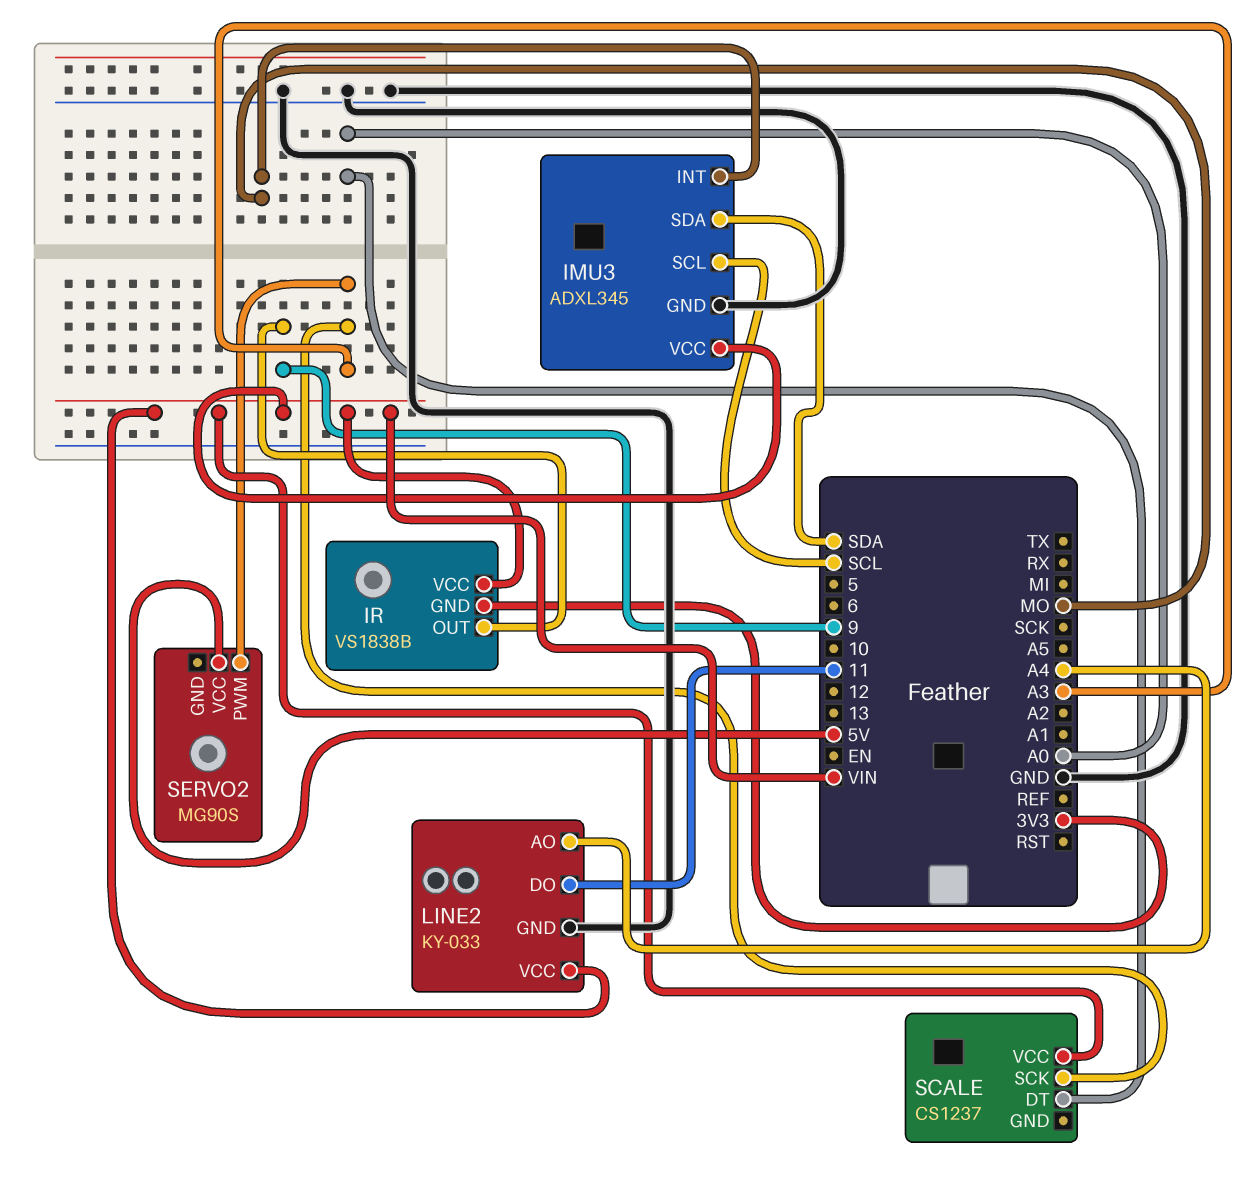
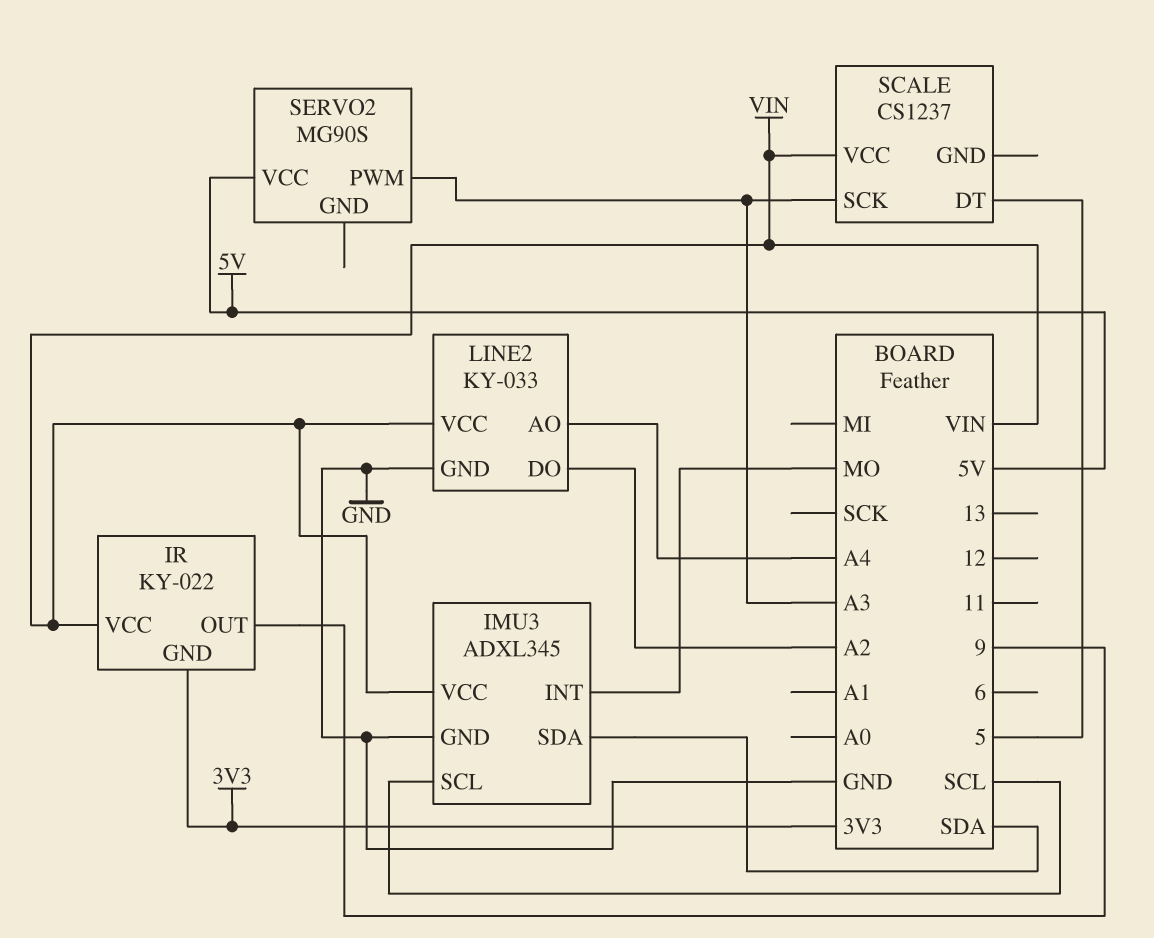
IR: VS1838B -> KY-022
LINE2 pin DO: 11 -> A2
SCALE pin DT: A0 -> 5

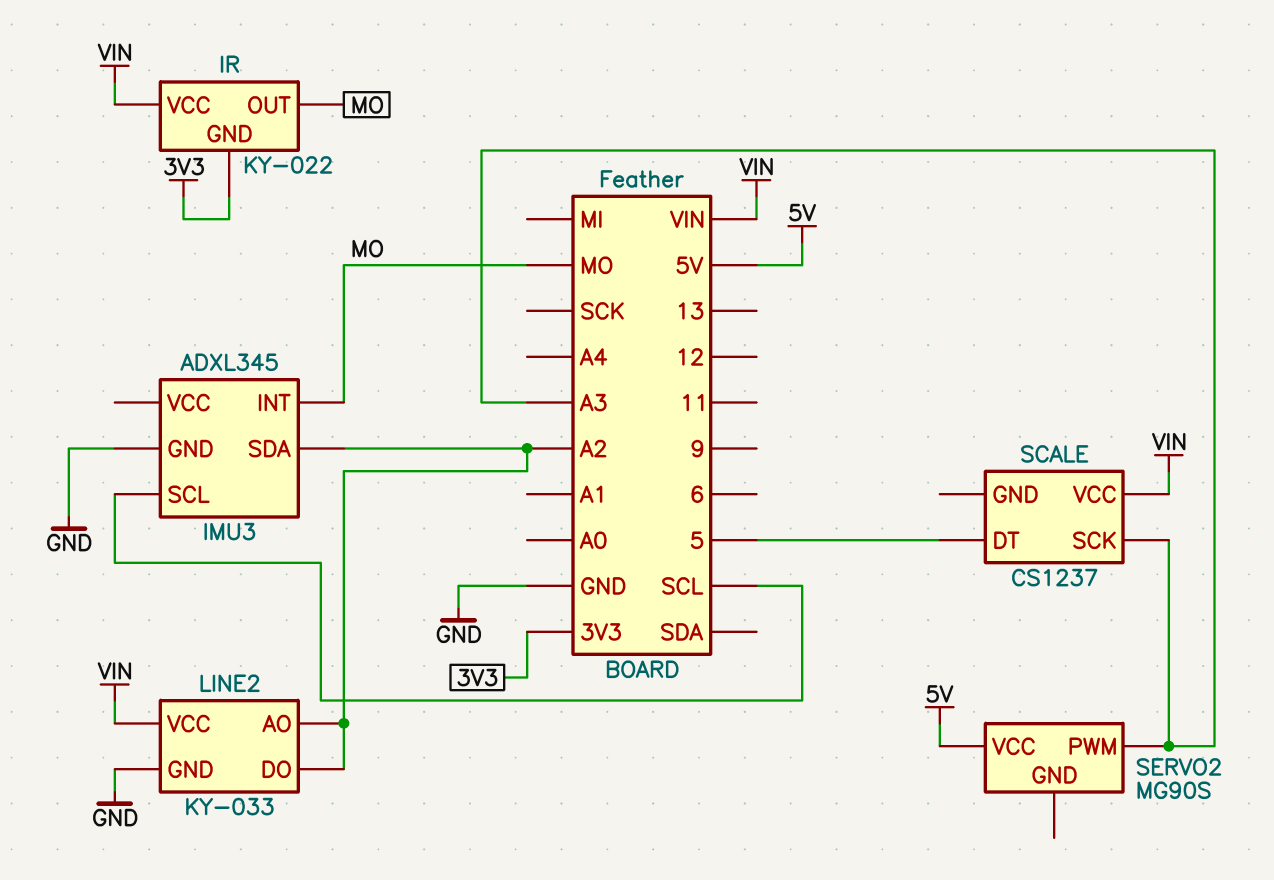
IMU3 pin SDA: SDA -> A2
IMU3 pin VCC: VIN -> none
IR pin OUT: 9 -> MO
LINE2 pin AO: A4 -> A2

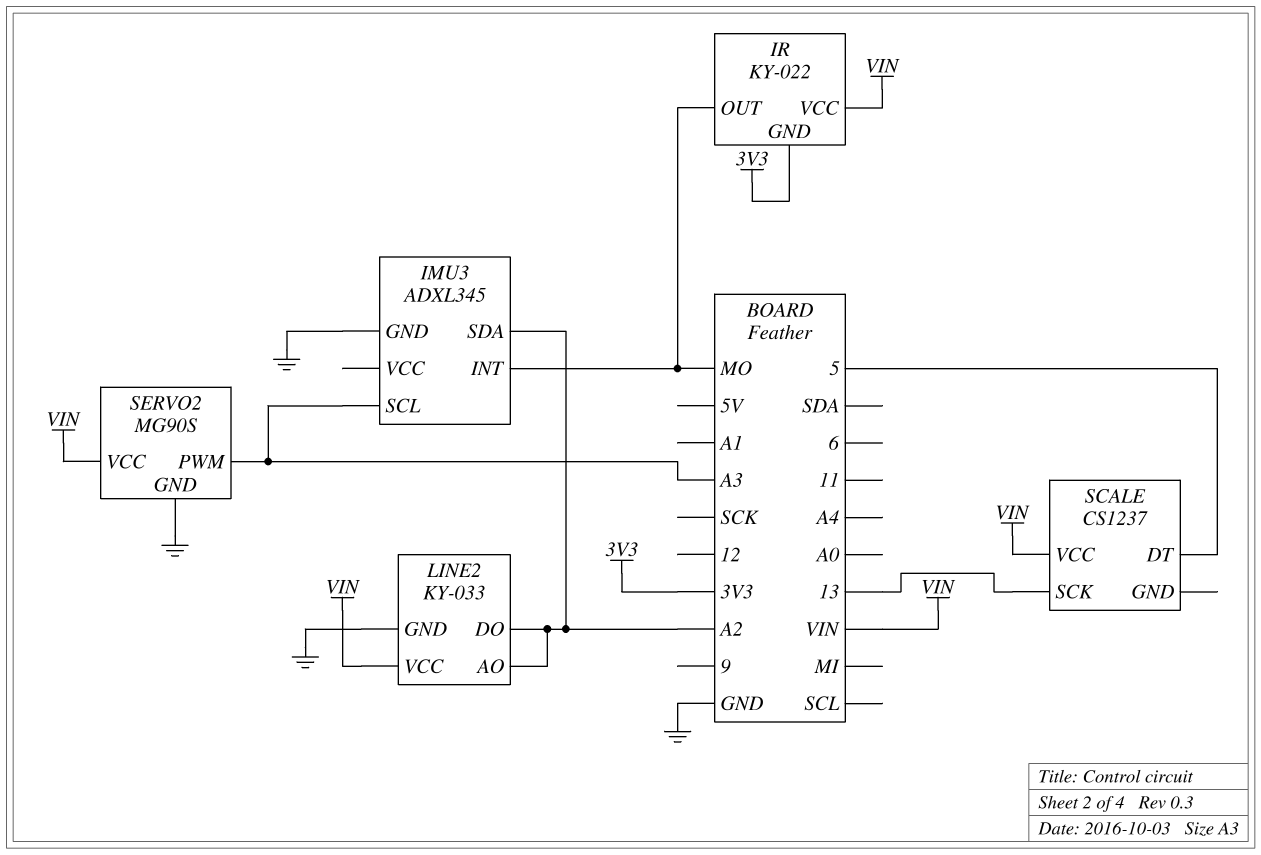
IMU3 pin SCL: SCL -> A3
SCALE pin SCK: A3 -> 13
SERVO2 pin GND: none -> GND
SERVO2 pin VCC: 5V -> VIN

